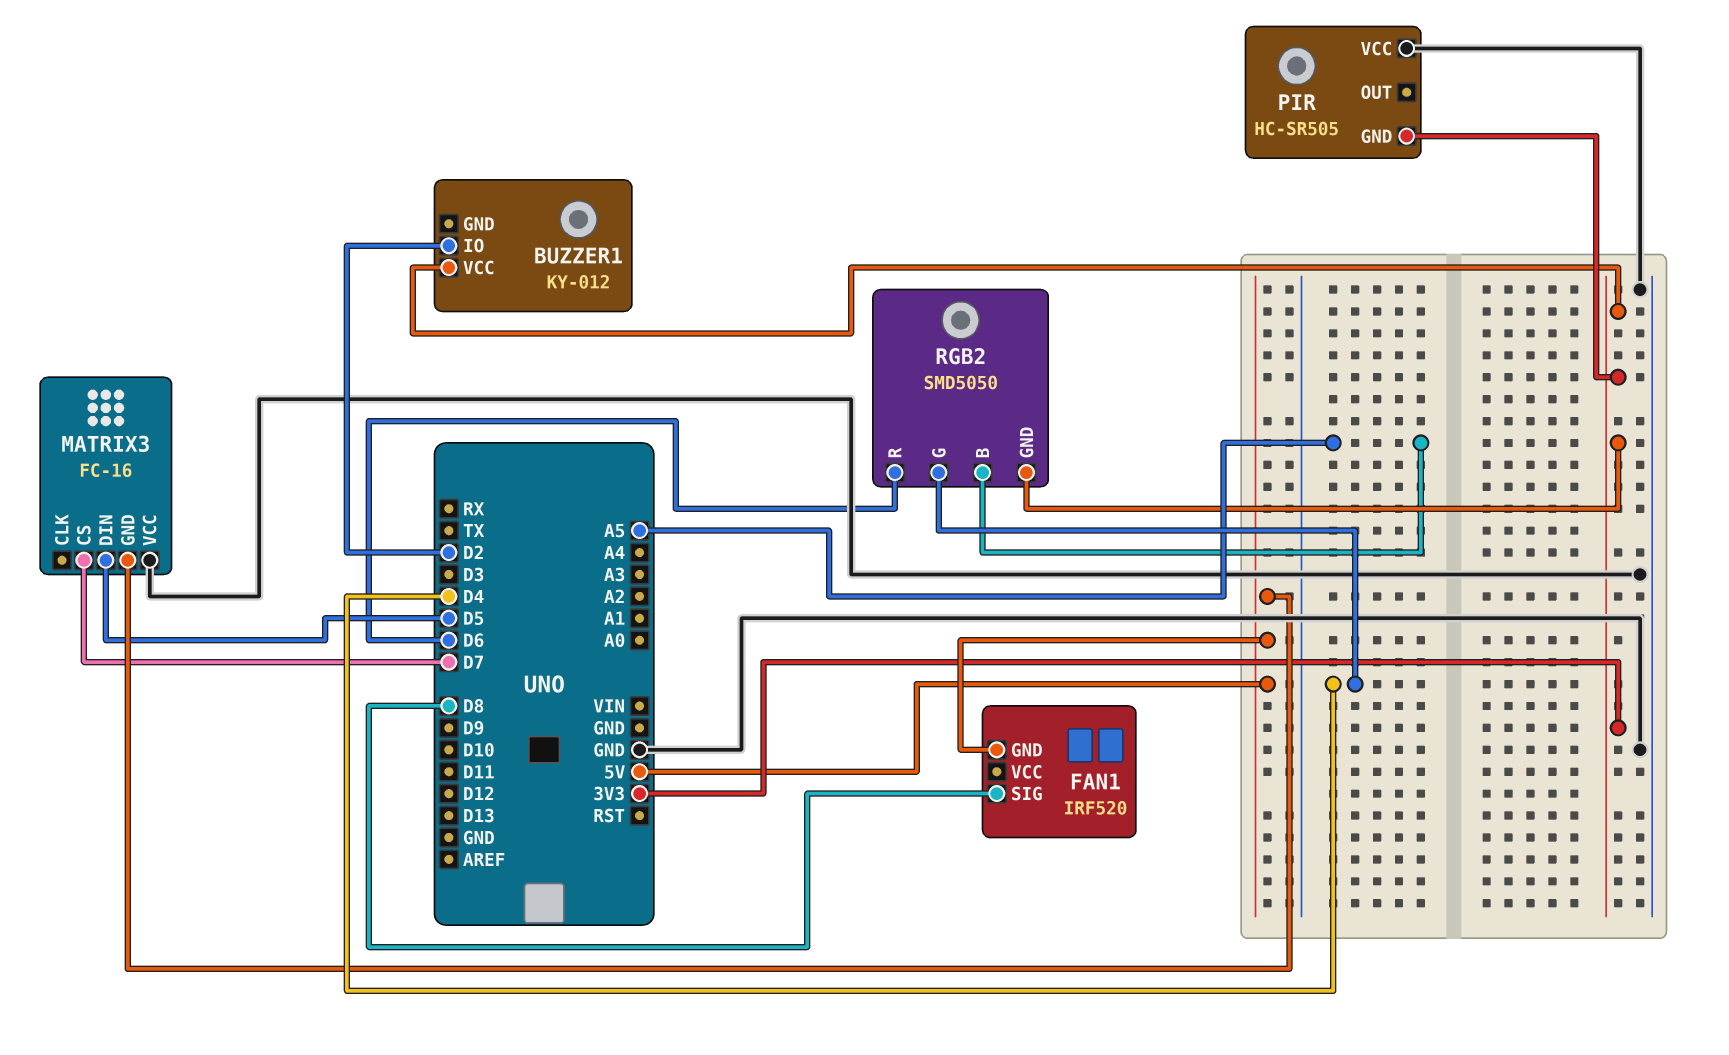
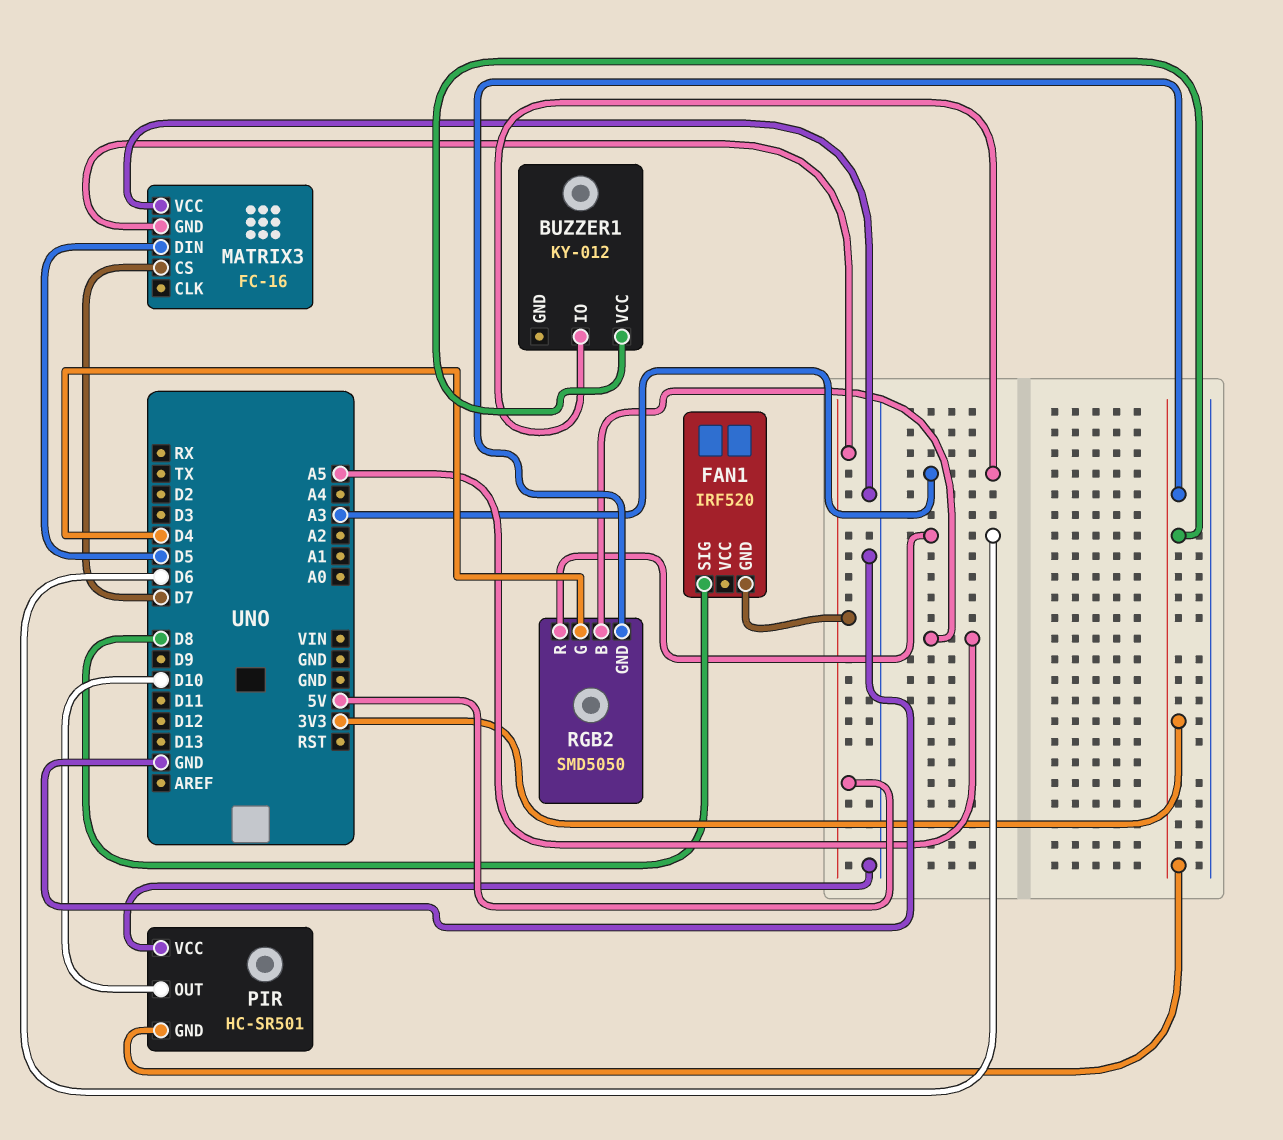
BUZZER1 pin IO: D2 -> A3
PIR: HC-SR505 -> HC-SR501
PIR pin OUT: none -> D10

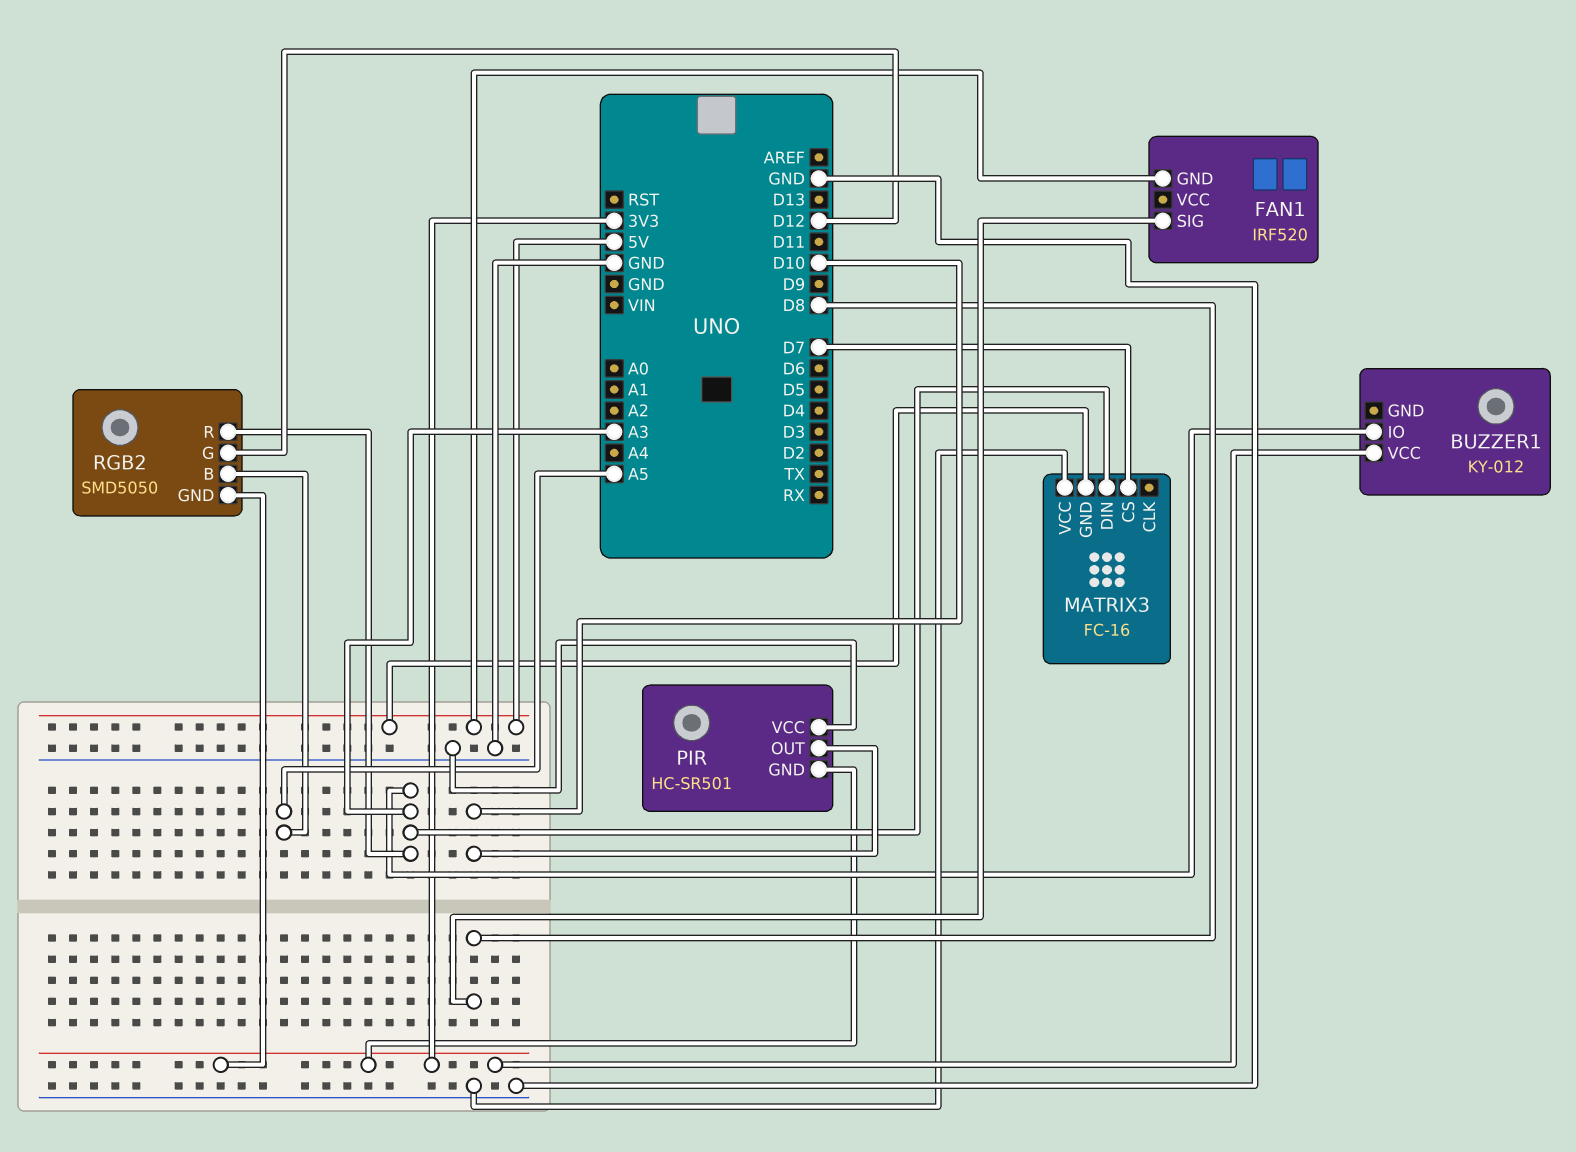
MATRIX3 pin DIN: D5 -> A3
RGB2 pin G: D4 -> D12
RGB2 pin R: D6 -> A3

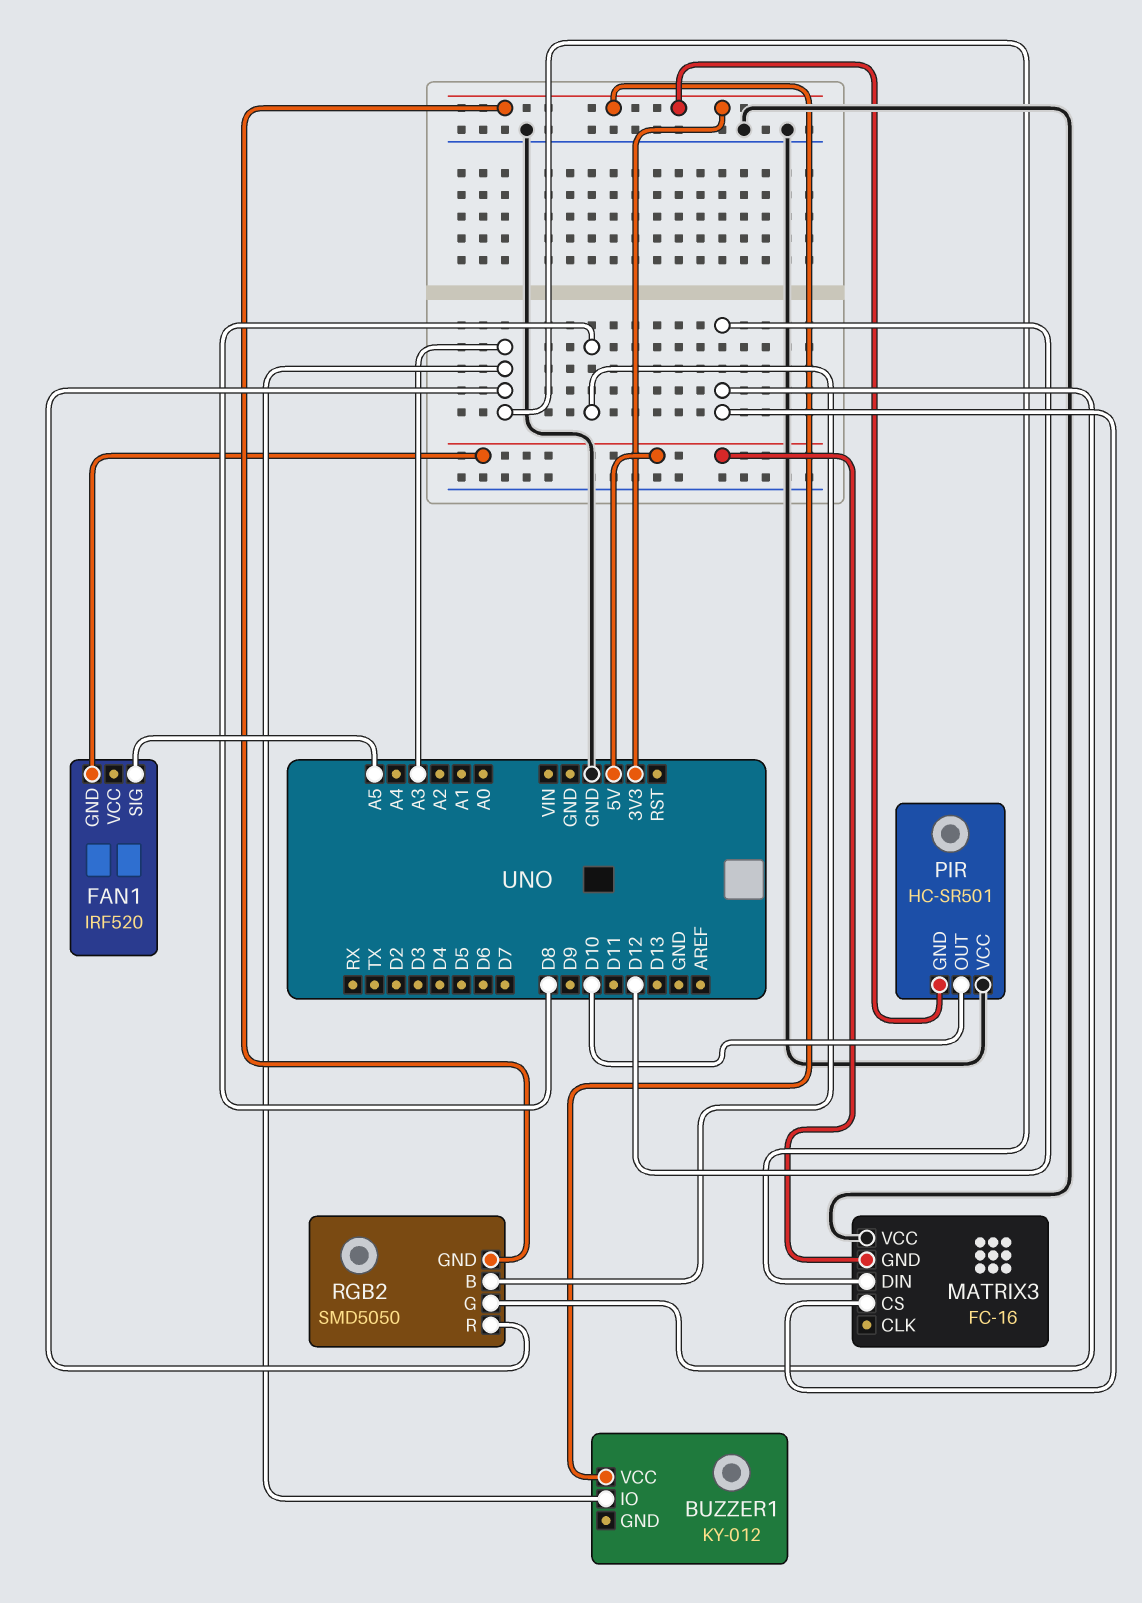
FAN1 pin SIG: D8 -> A5
MATRIX3 pin CS: D7 -> D12
RGB2 pin B: A5 -> D8

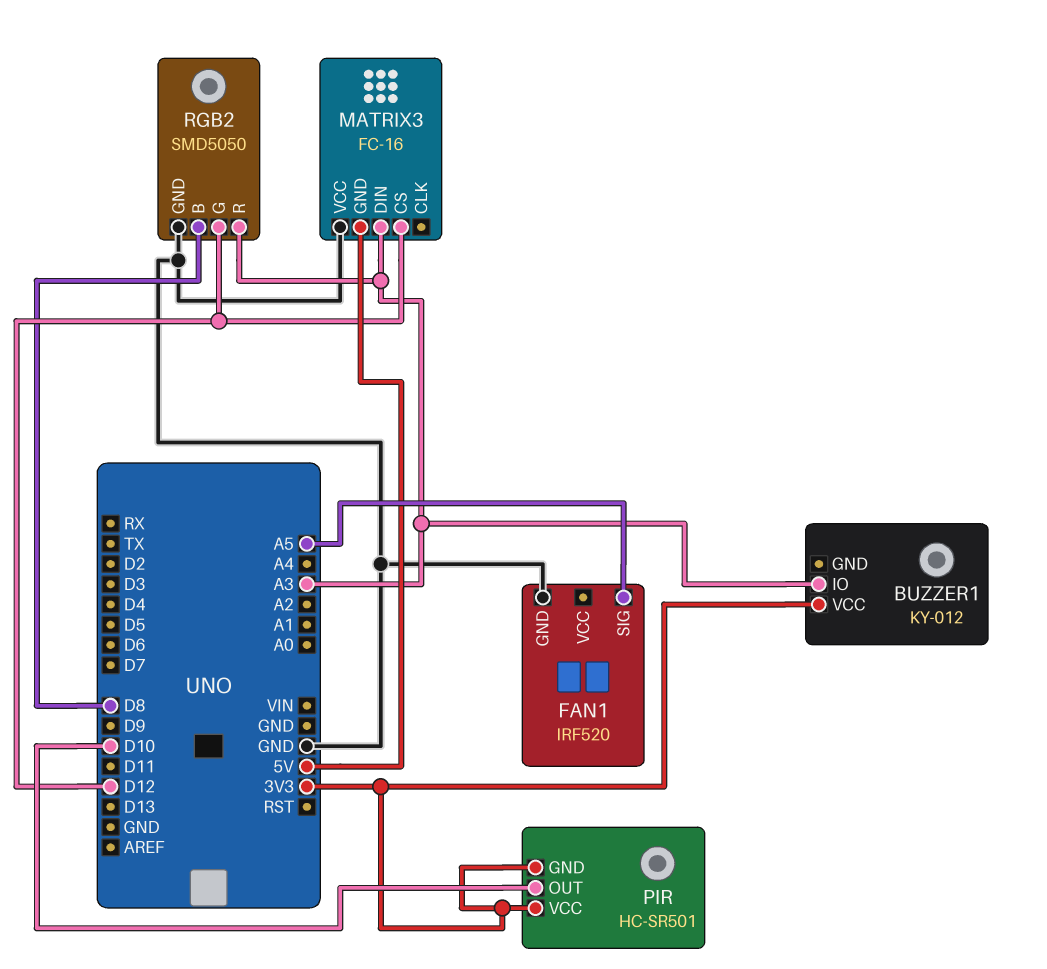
FAN1 pin GND: 5V -> GND
PIR pin VCC: GND -> 3V3
RGB2 pin GND: 3V3 -> GND

